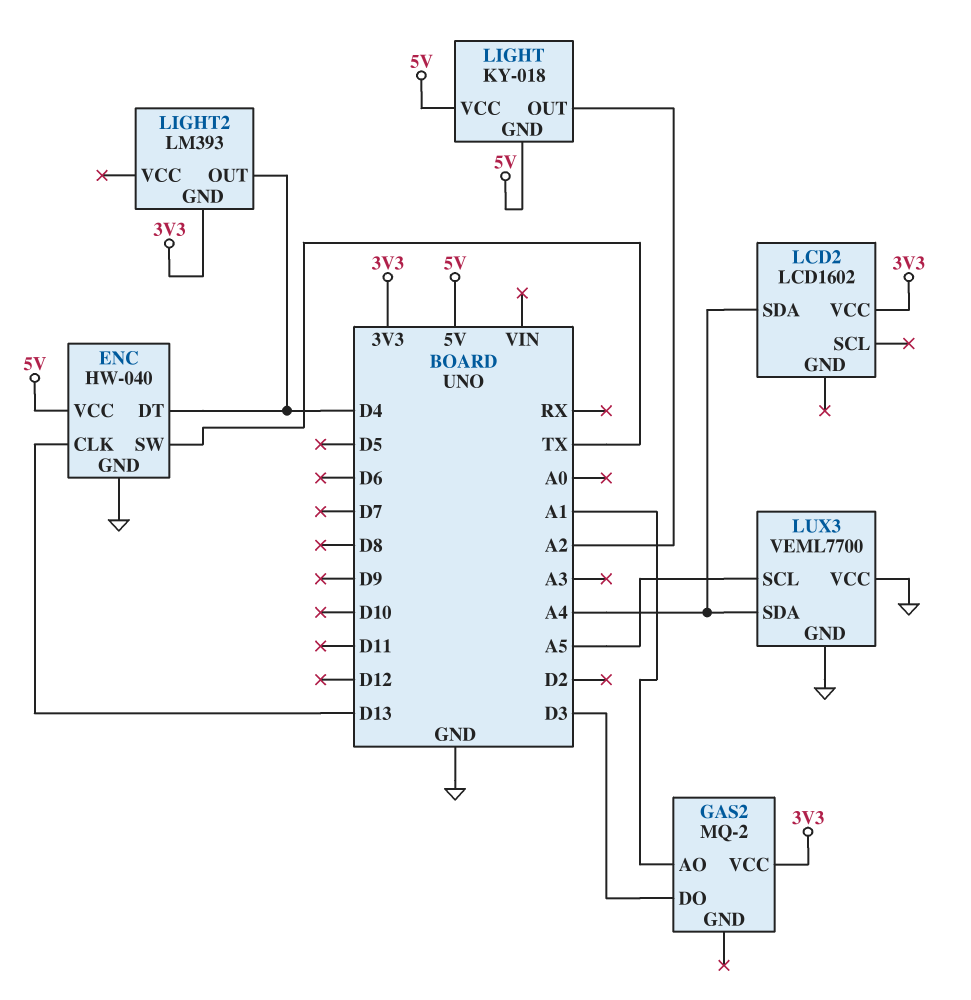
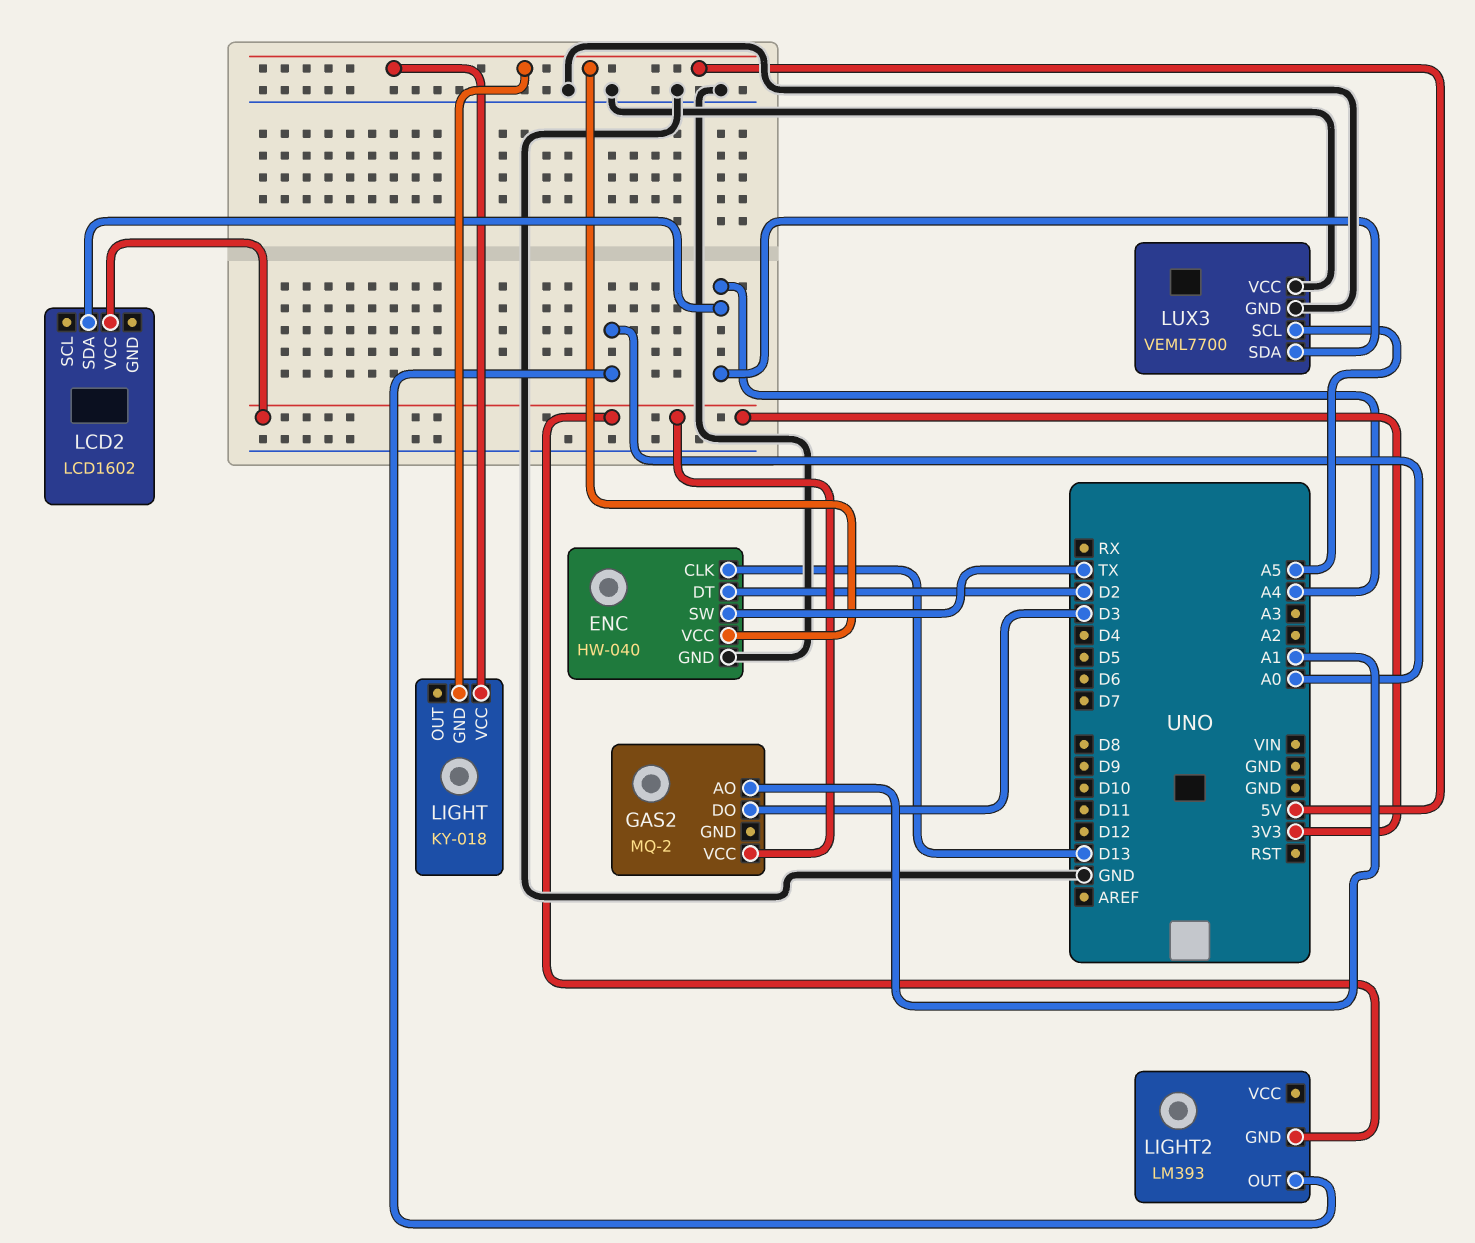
ENC pin DT: D4 -> D2
LIGHT pin OUT: A2 -> none
LIGHT2 pin OUT: D4 -> A0

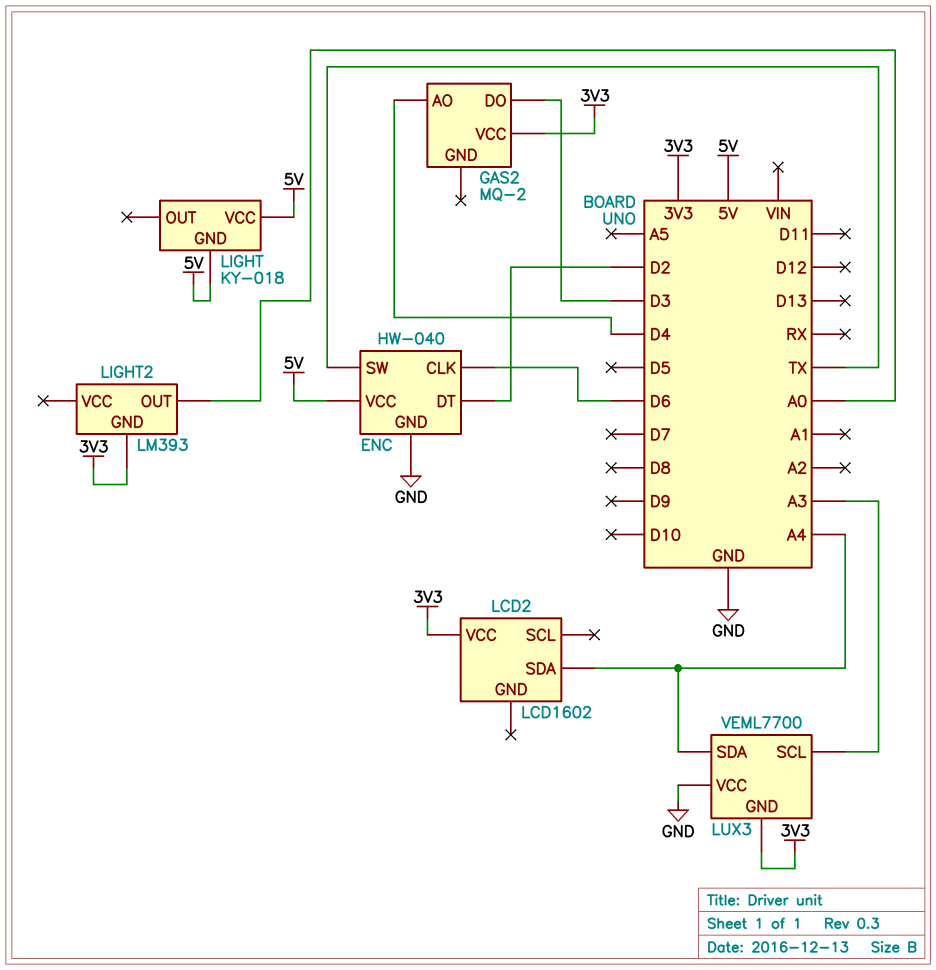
ENC pin CLK: D13 -> D6
GAS2 pin AO: A1 -> D4
LUX3 pin GND: GND -> 3V3
LUX3 pin SCL: A5 -> A3

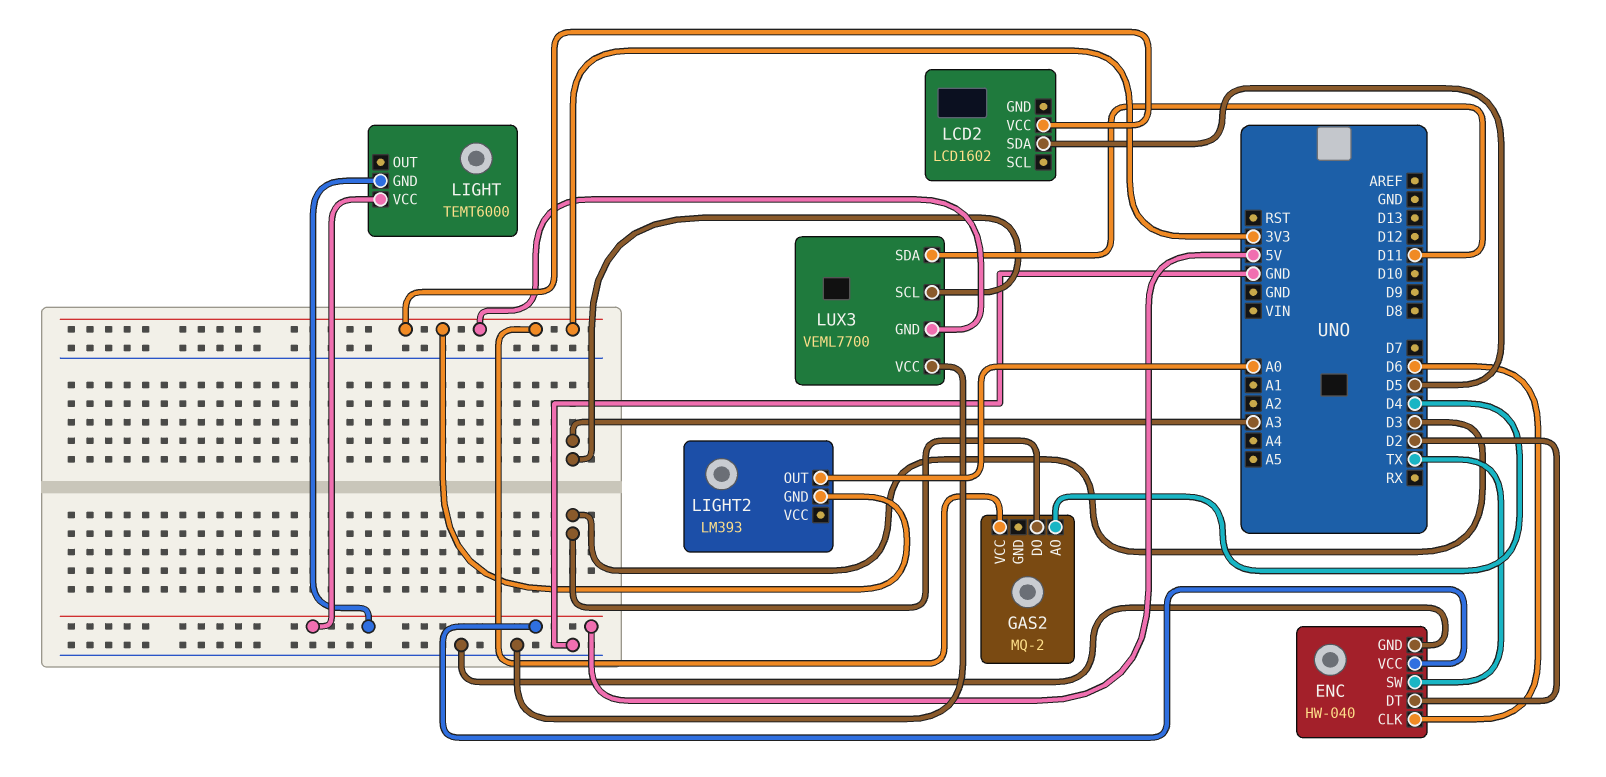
LCD2 pin SDA: A4 -> D5
LIGHT: KY-018 -> TEMT6000
LUX3 pin SDA: A4 -> D11

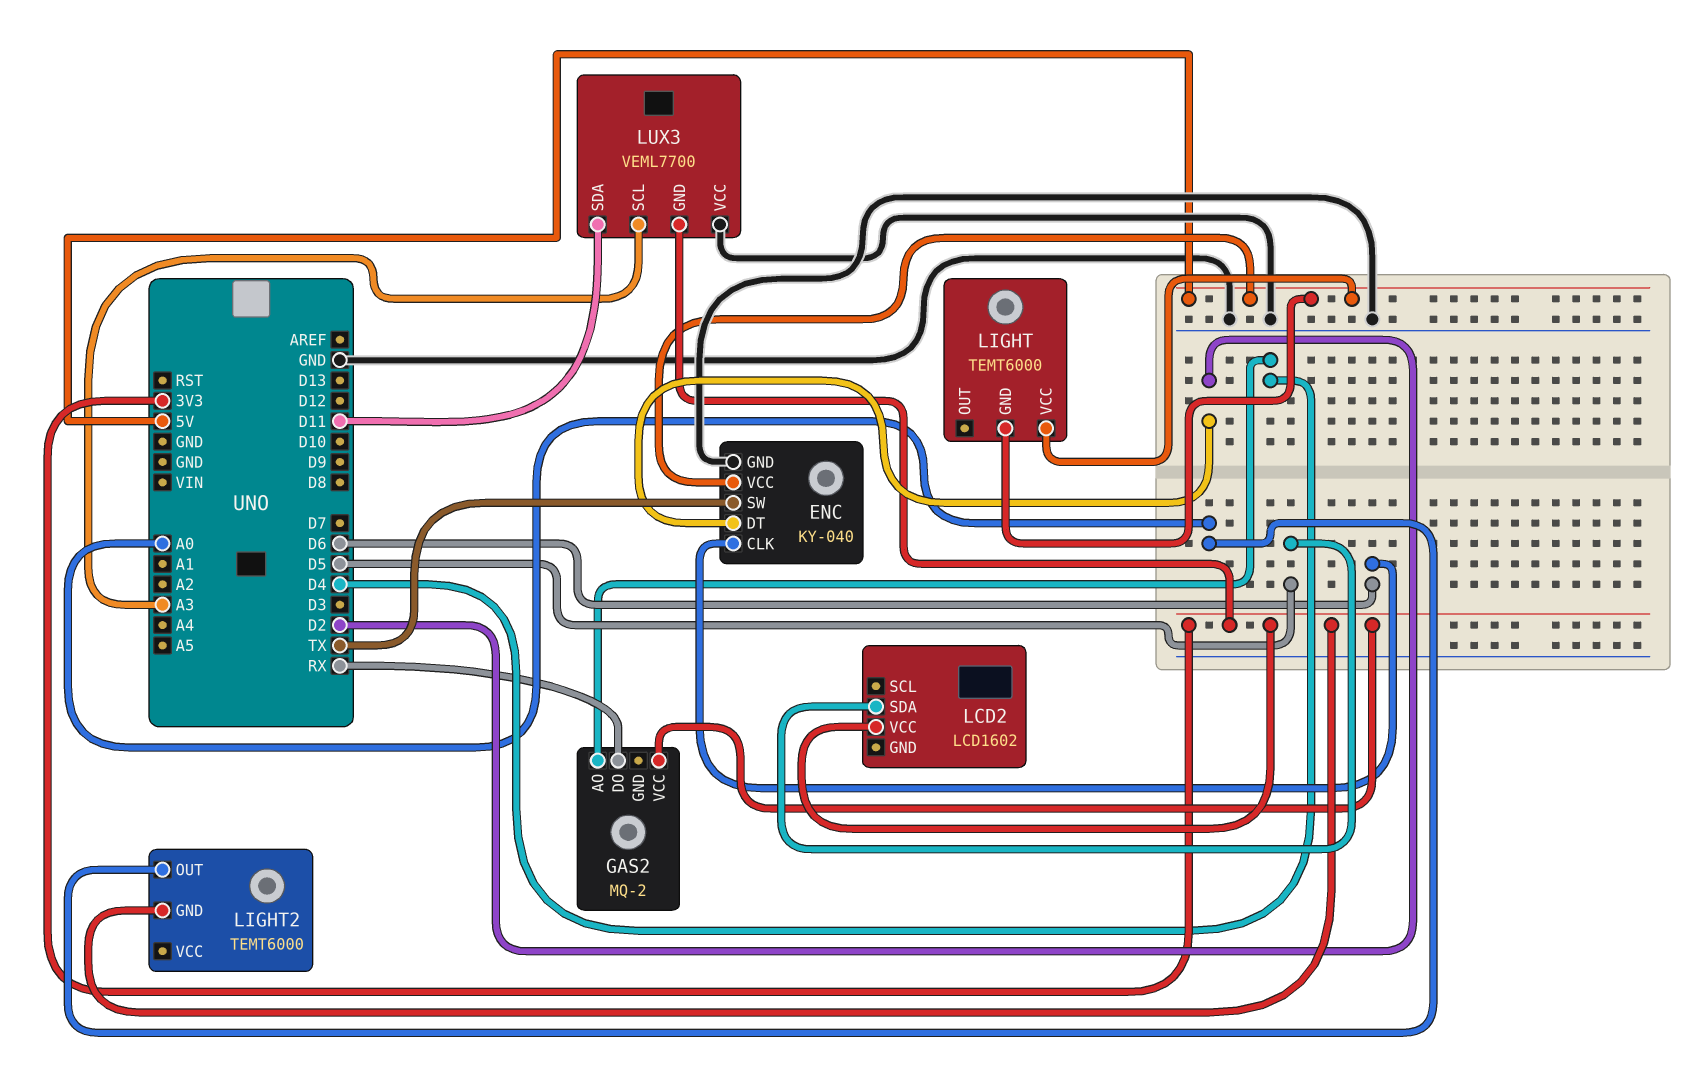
ENC: HW-040 -> KY-040
GAS2 pin DO: D3 -> RX
LIGHT2: LM393 -> TEMT6000

